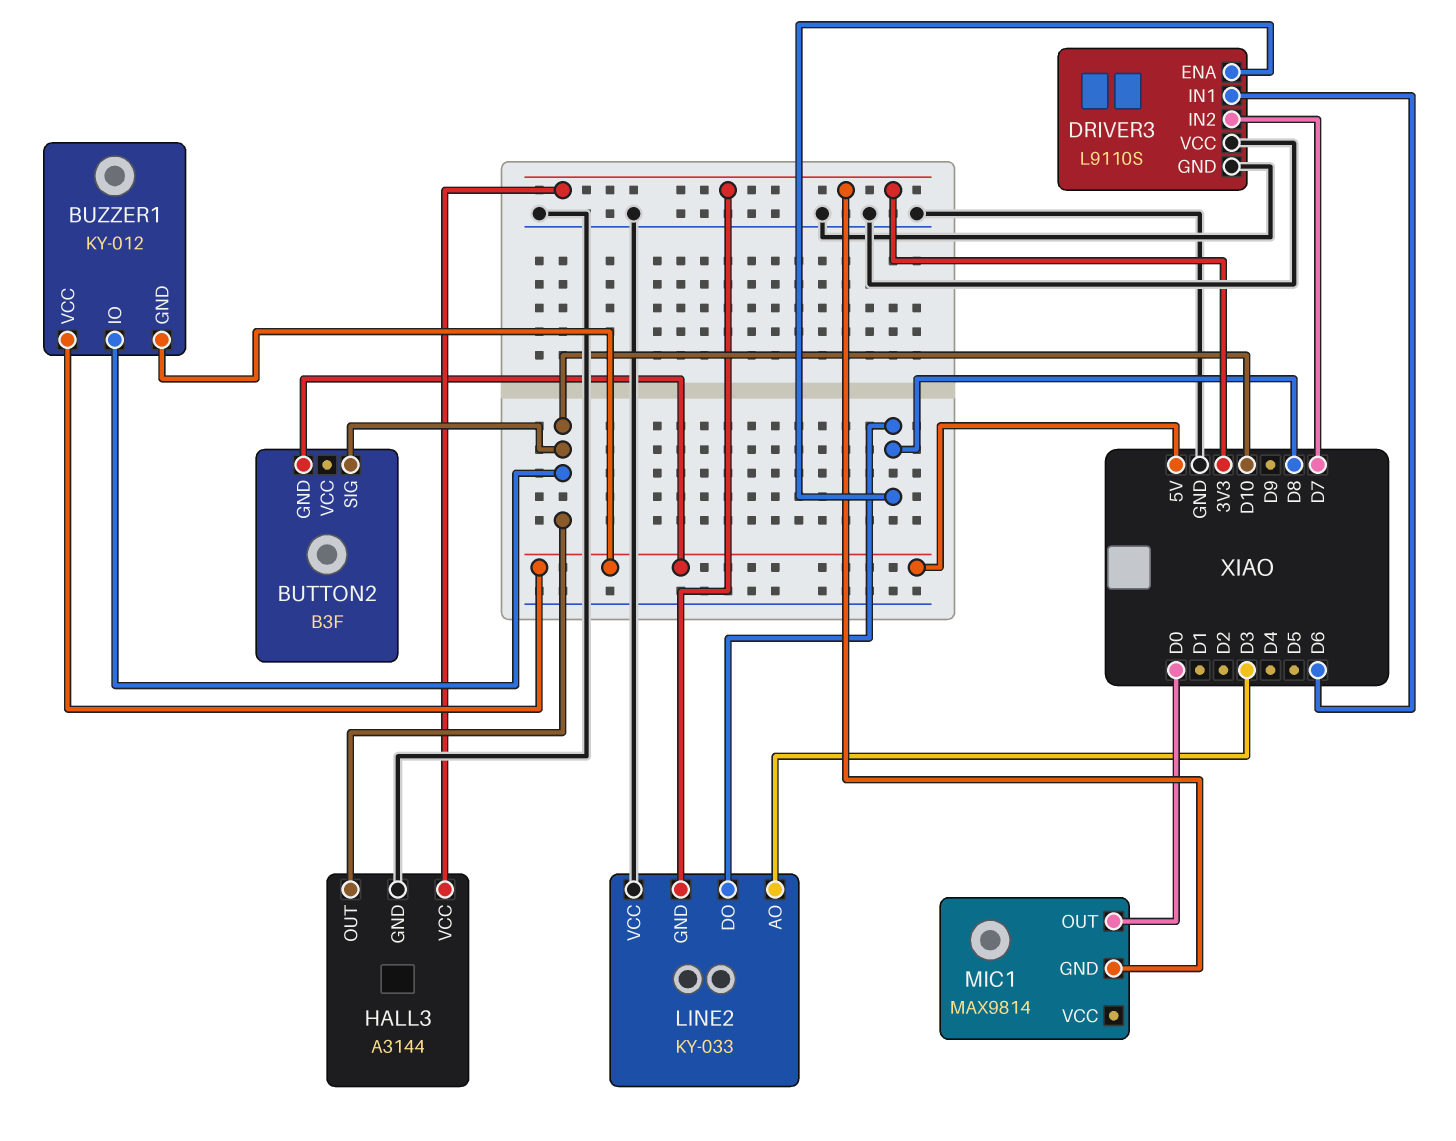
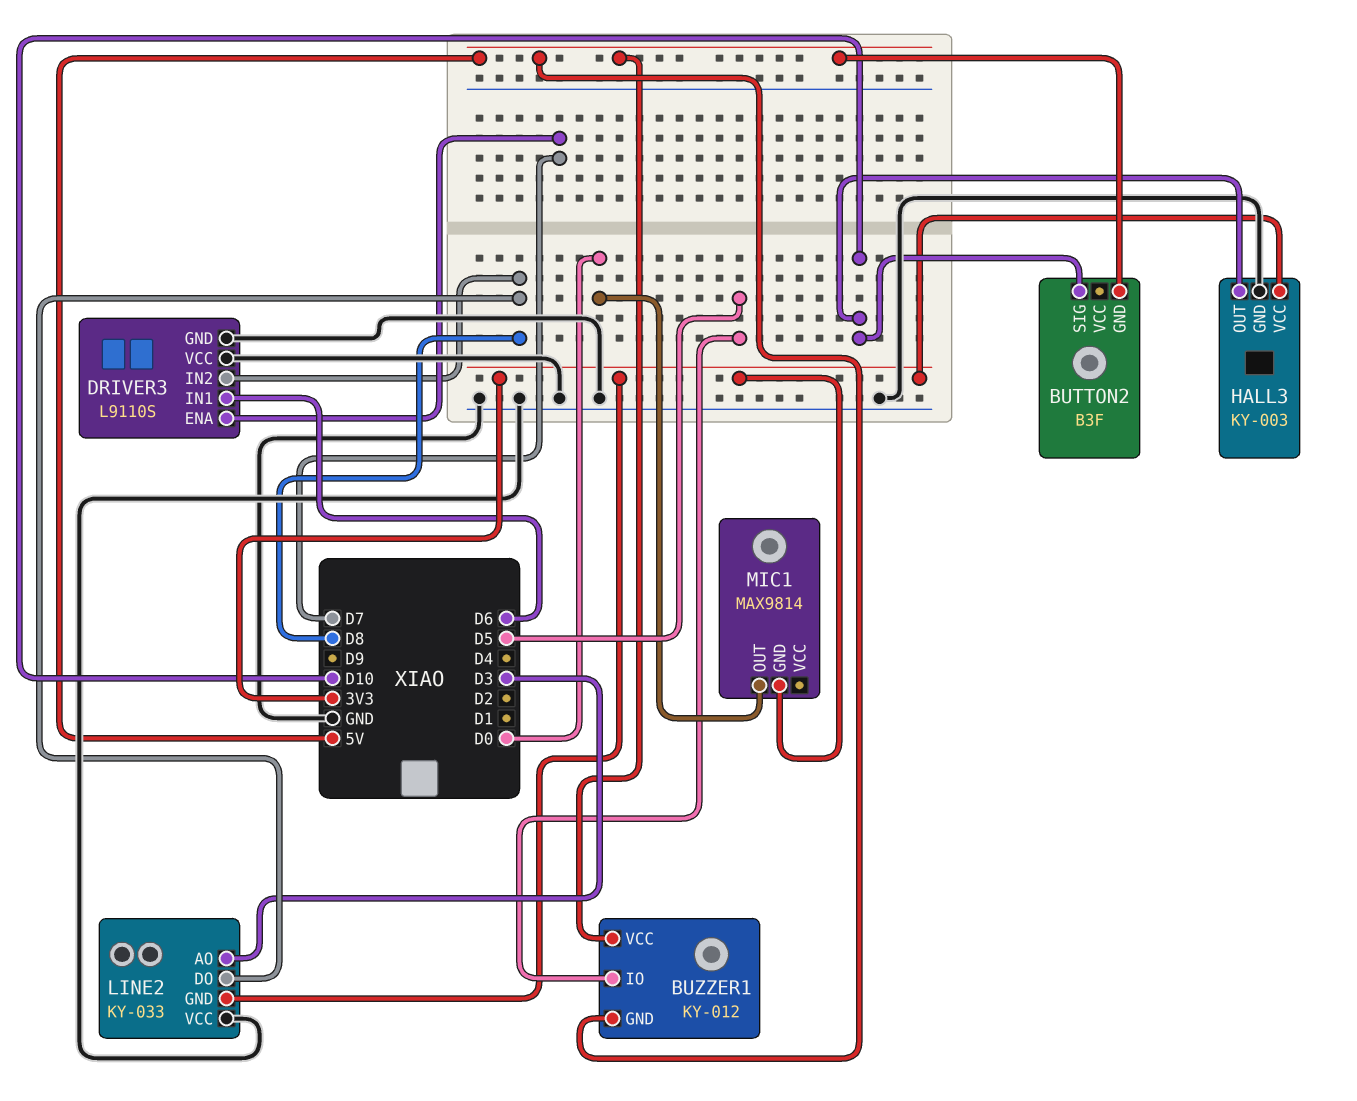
BUZZER1 pin IO: D10 -> D5
DRIVER3 pin ENA: D8 -> D7
DRIVER3 pin IN2: D7 -> D8
HALL3: A3144 -> KY-003

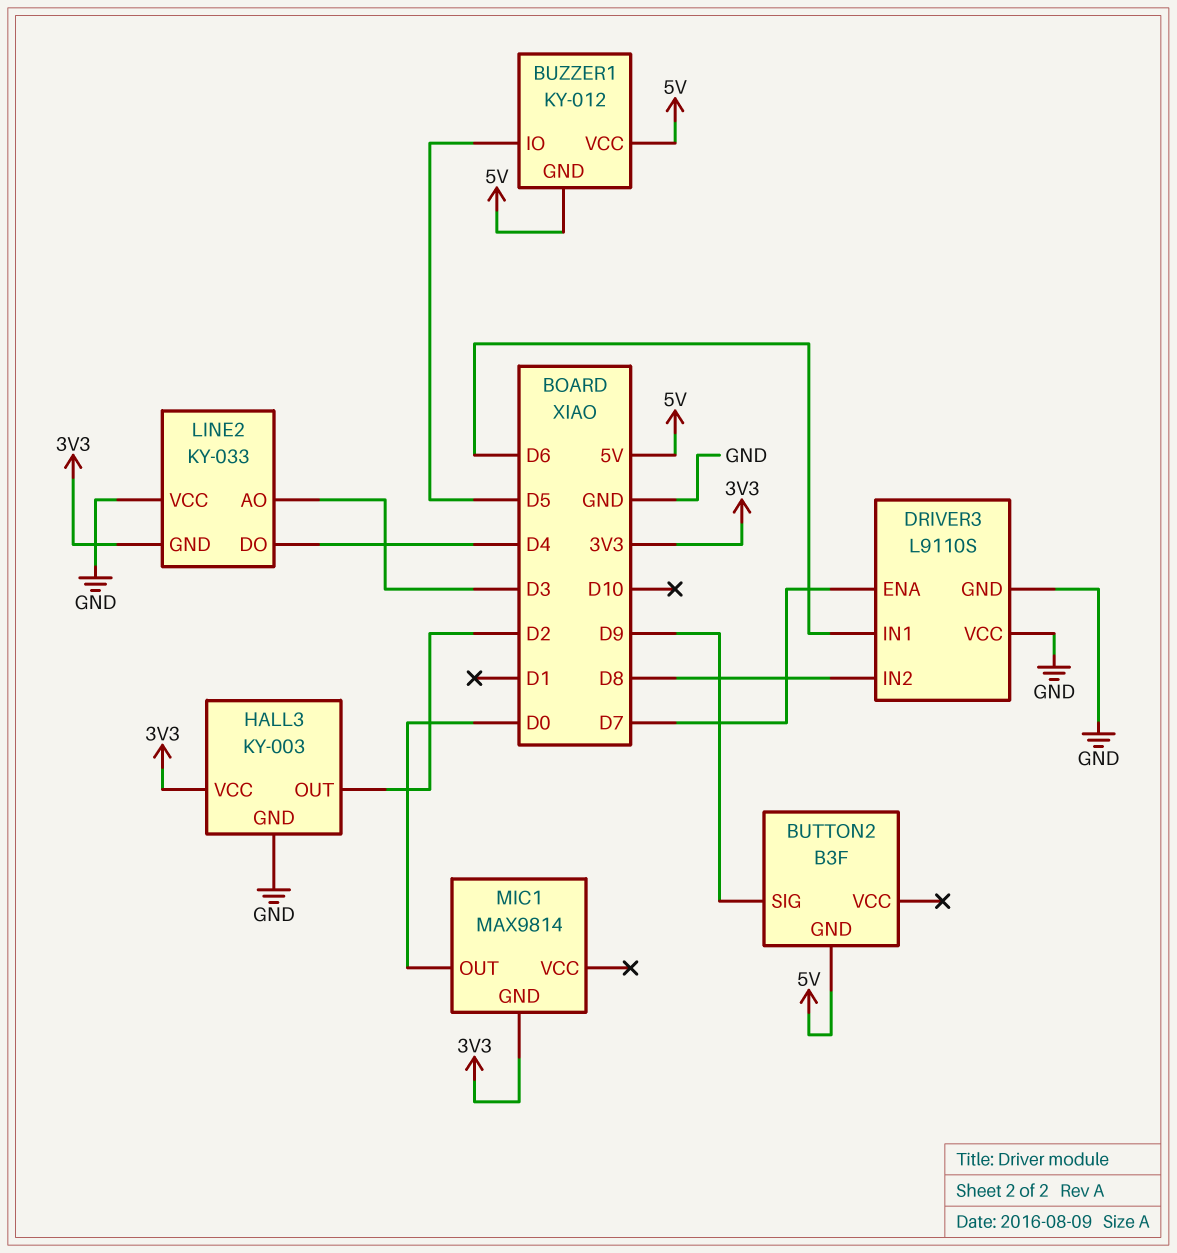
BUTTON2 pin SIG: D10 -> D9
HALL3 pin OUT: D10 -> D2
LINE2 pin DO: D8 -> D4

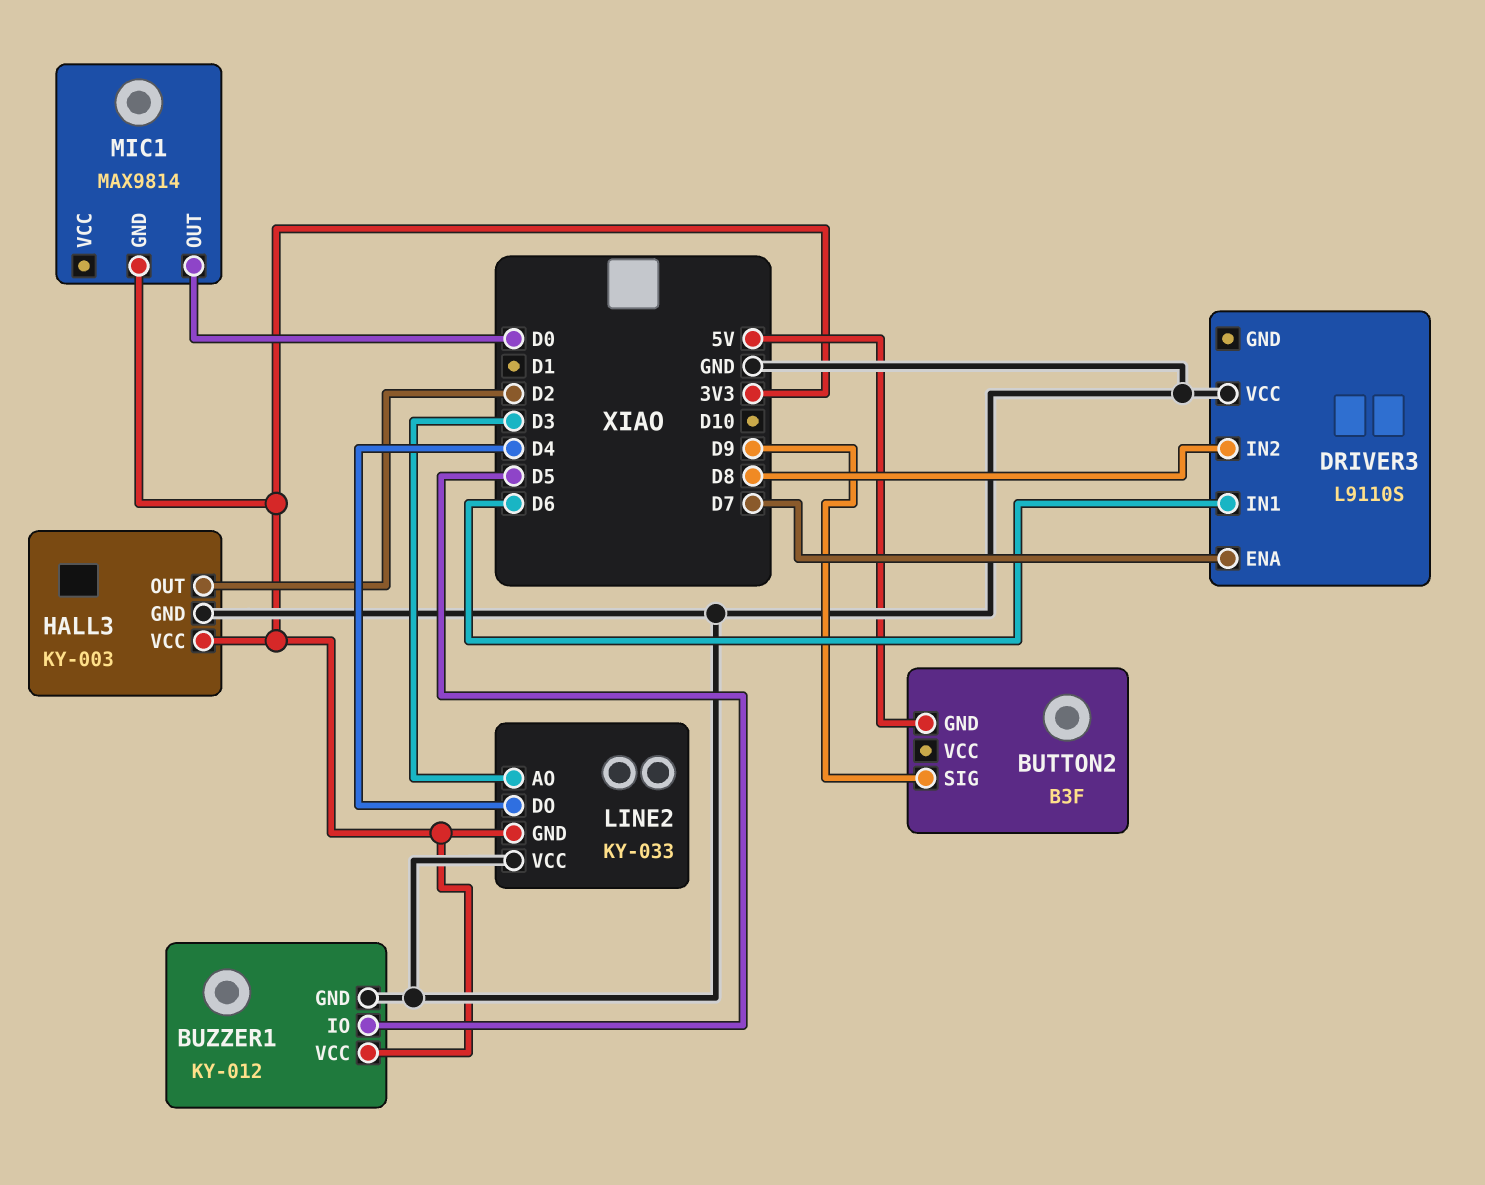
BUZZER1 pin GND: 5V -> GND
BUZZER1 pin VCC: 5V -> 3V3
DRIVER3 pin GND: GND -> none

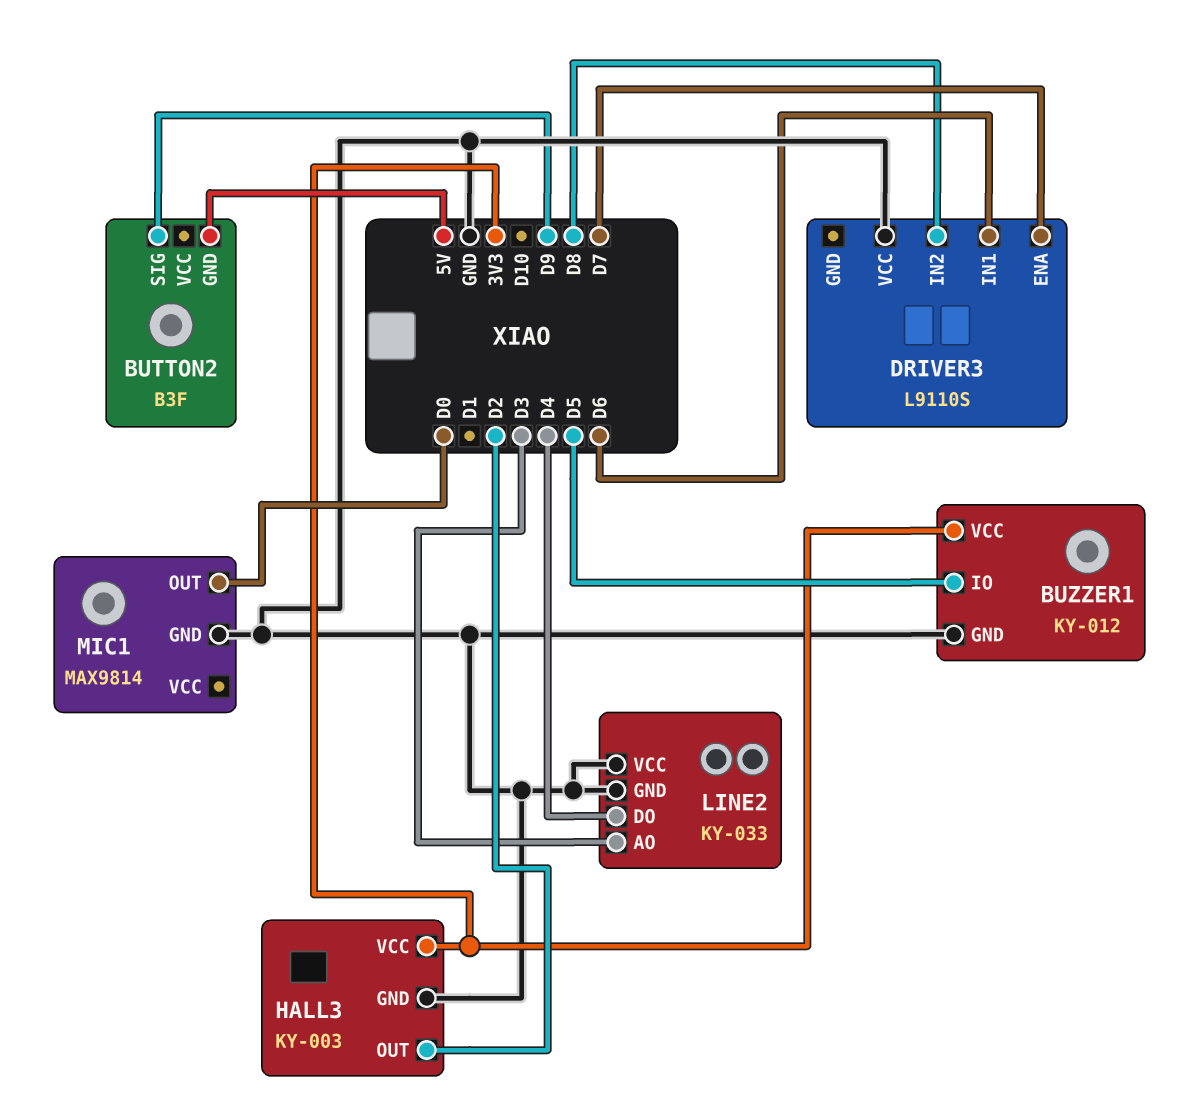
LINE2 pin GND: 3V3 -> GND
MIC1 pin GND: 3V3 -> GND

